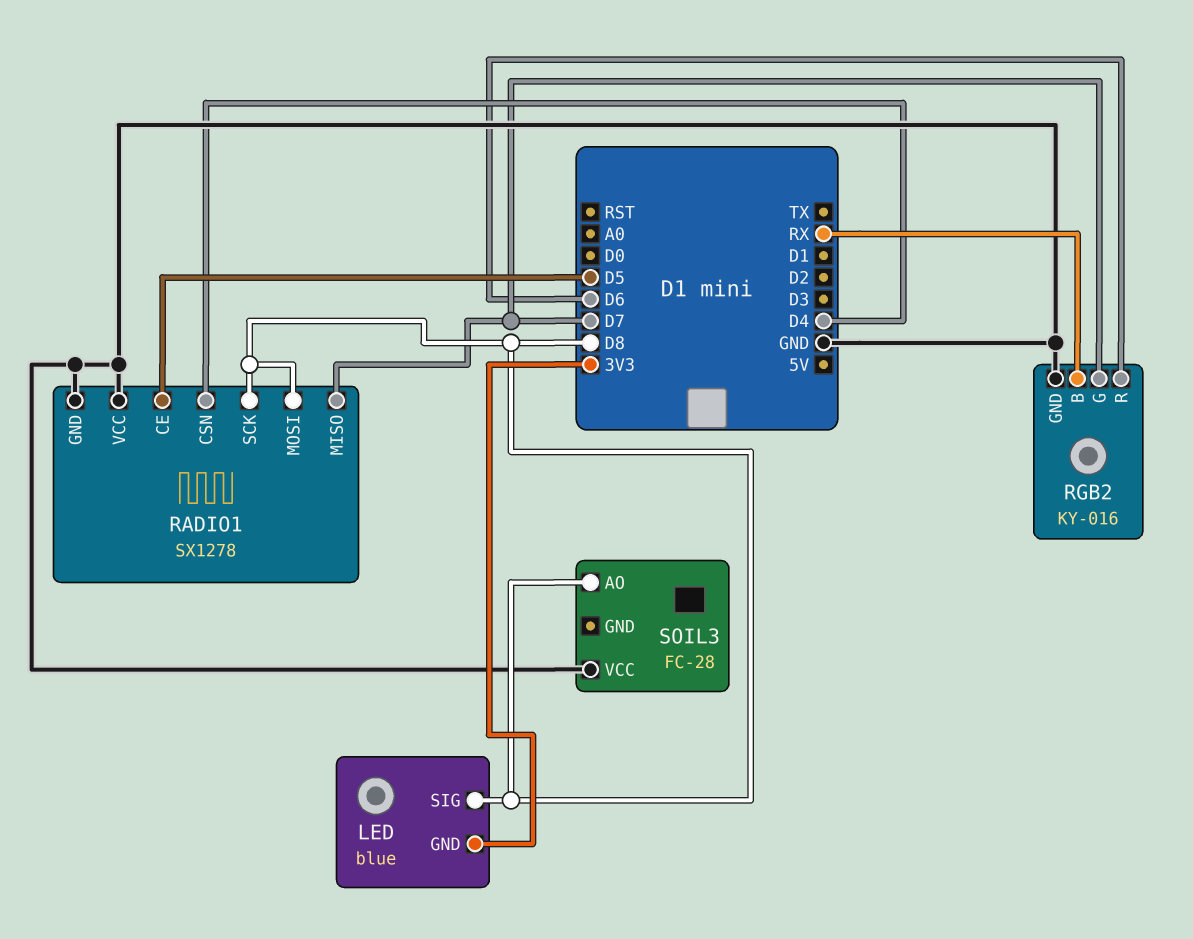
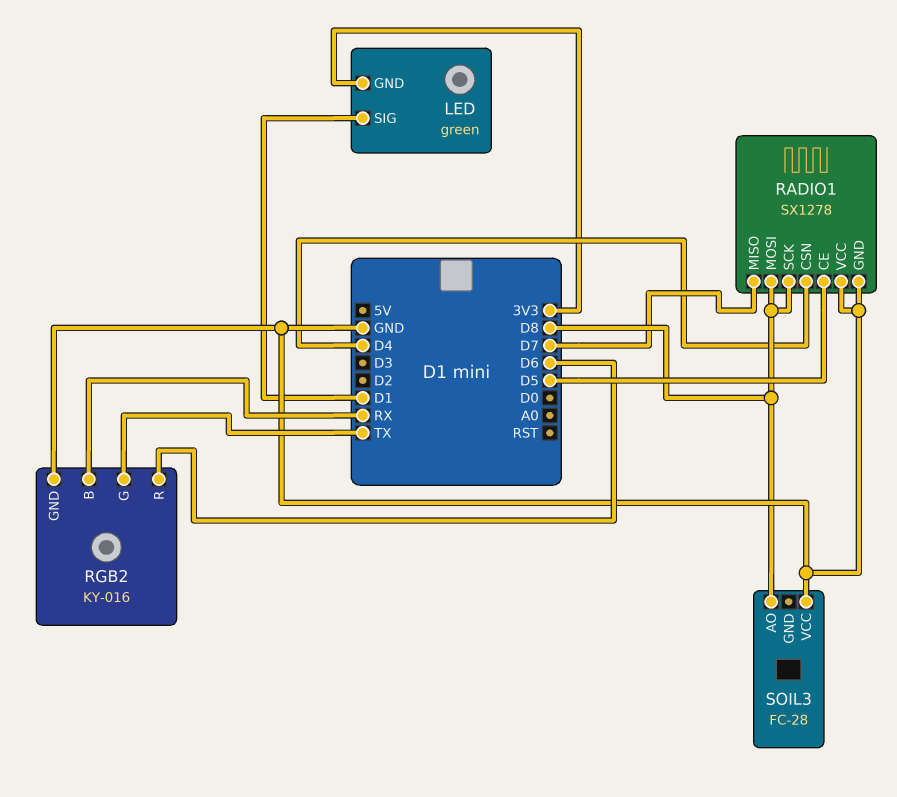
LED: blue -> green
LED pin SIG: D8 -> D1
RGB2 pin G: D7 -> TX

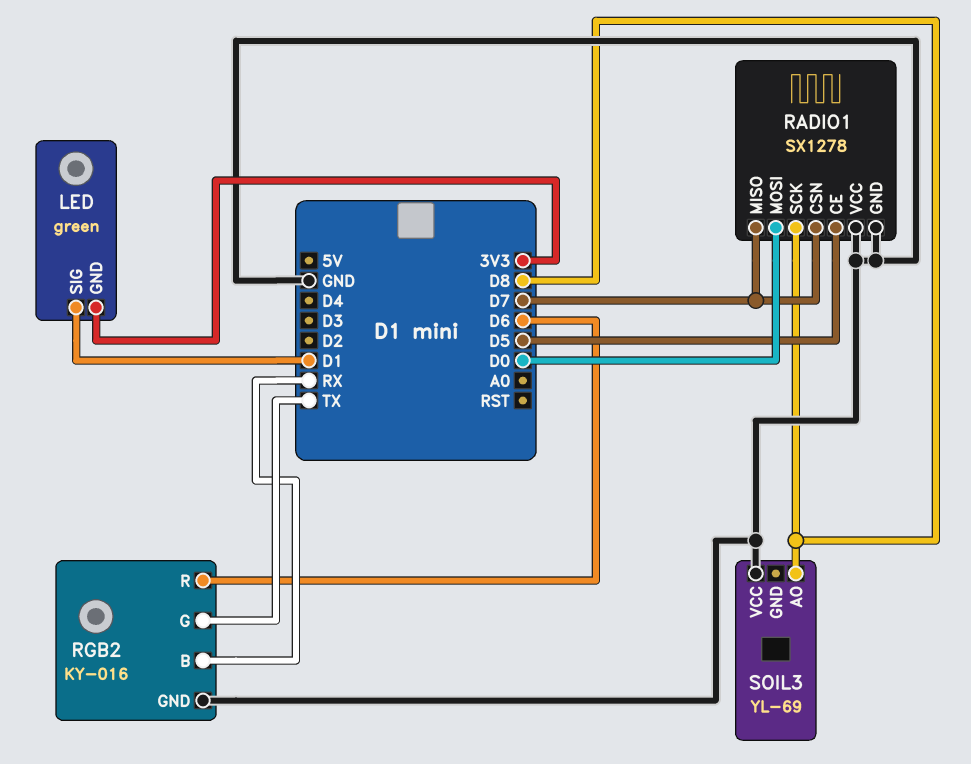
RADIO1 pin CSN: D4 -> D7
RADIO1 pin MOSI: D8 -> D0
SOIL3: FC-28 -> YL-69

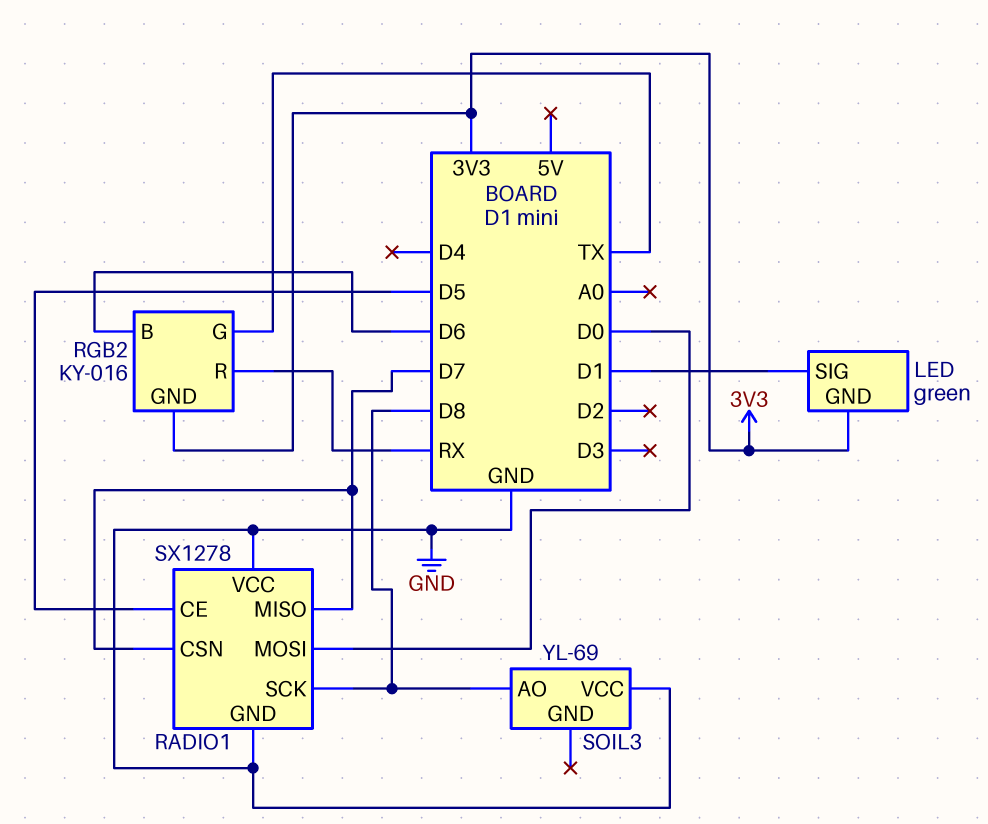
RGB2 pin B: RX -> D6
RGB2 pin GND: GND -> 3V3
RGB2 pin R: D6 -> RX

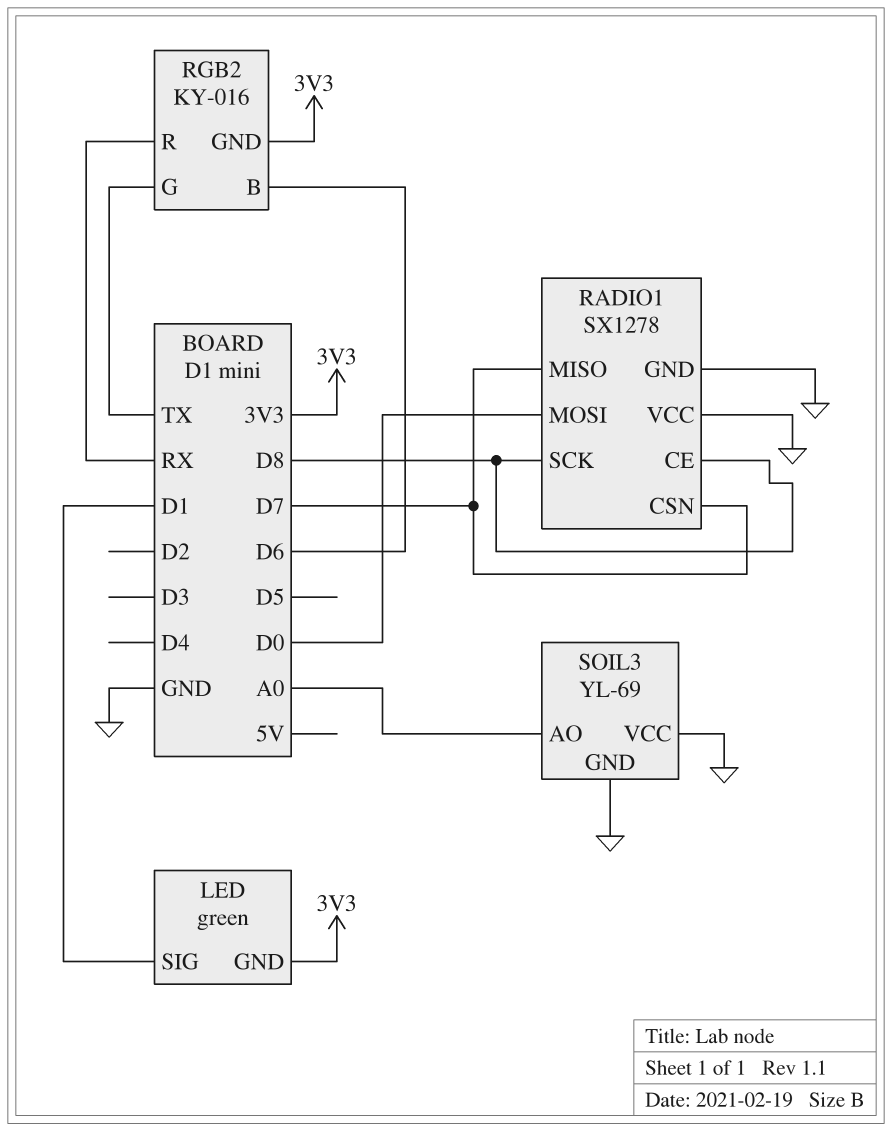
RADIO1 pin CE: D5 -> D8
SOIL3 pin AO: D8 -> A0
SOIL3 pin GND: none -> GND

